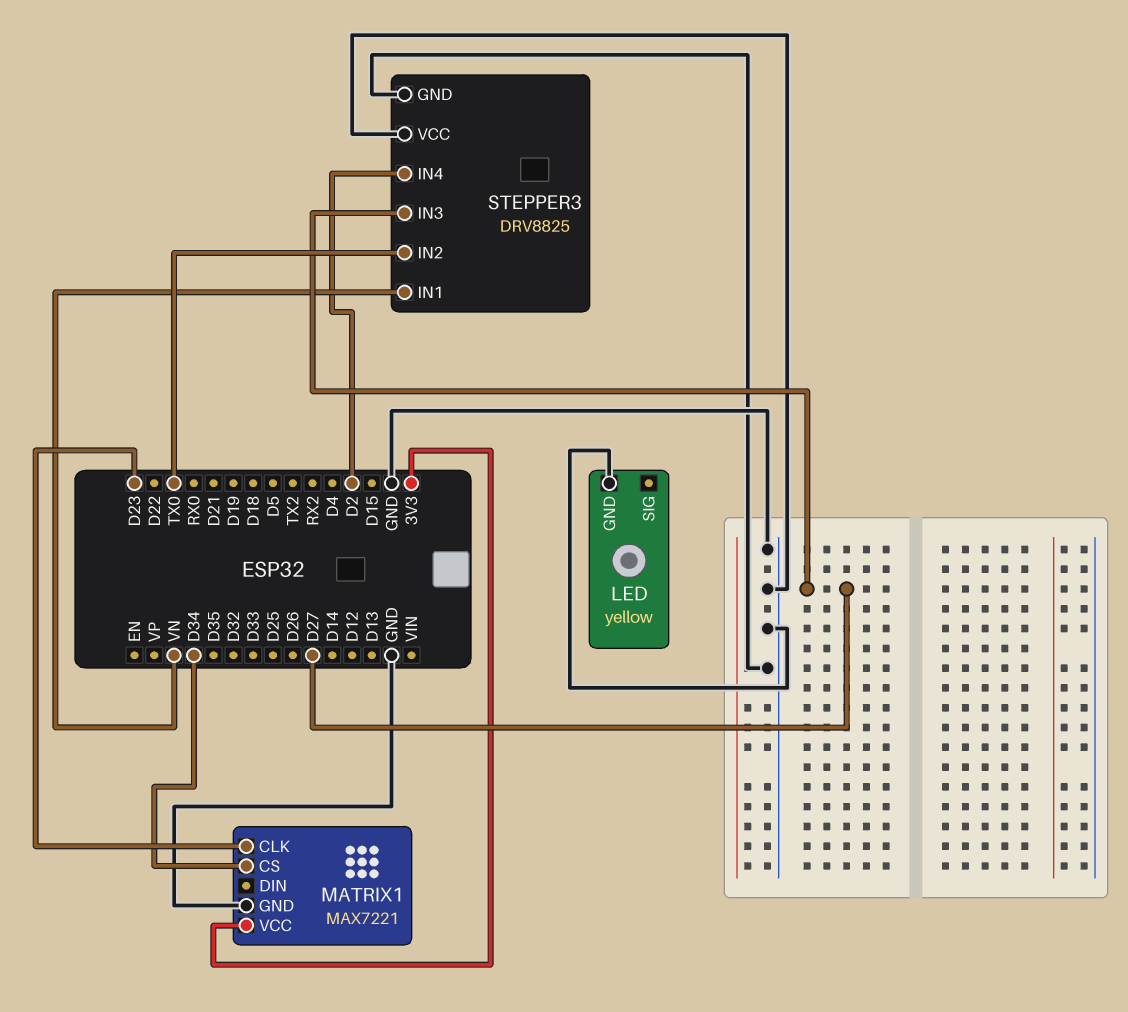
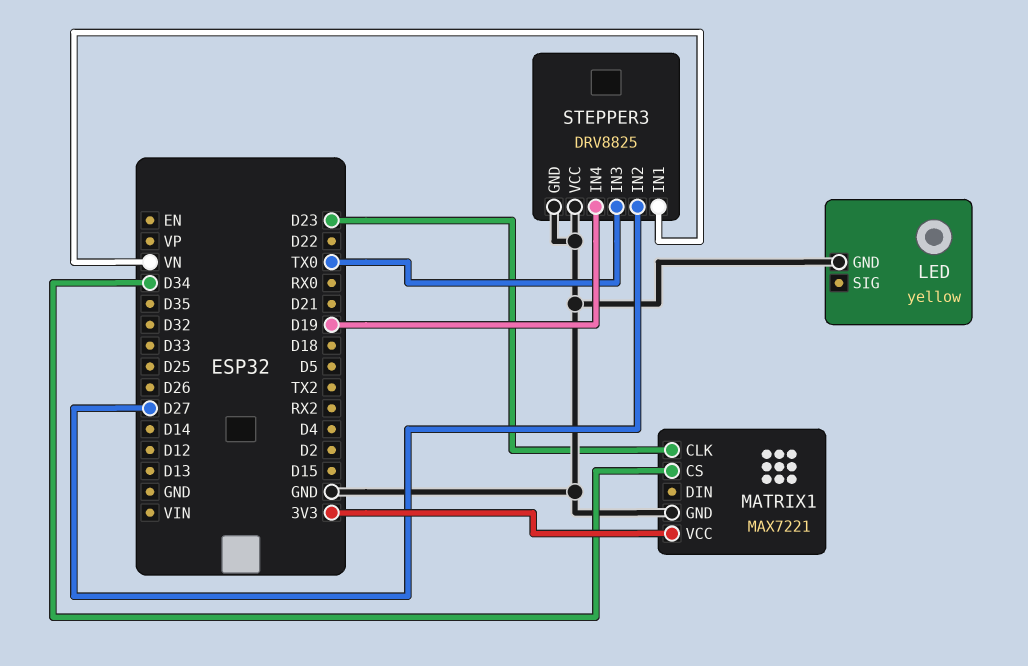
STEPPER3 pin IN2: TX0 -> D27
STEPPER3 pin IN3: D27 -> TX0
STEPPER3 pin IN4: D2 -> D19

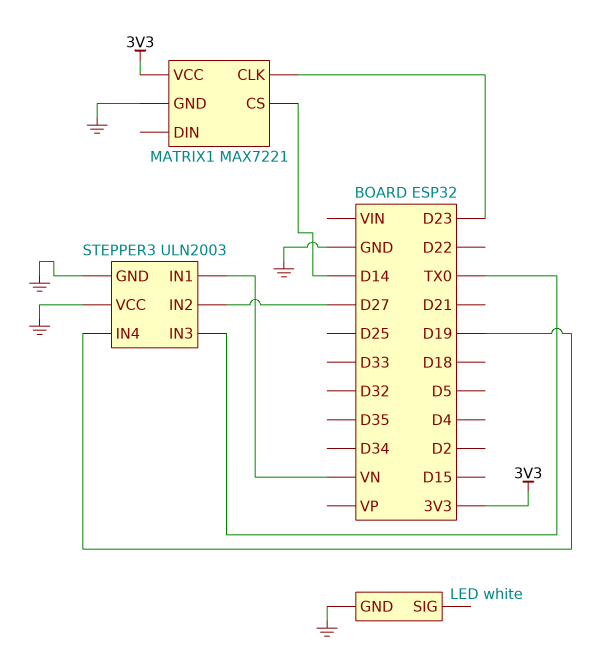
LED: yellow -> white
MATRIX1 pin CS: D34 -> D14
STEPPER3: DRV8825 -> ULN2003

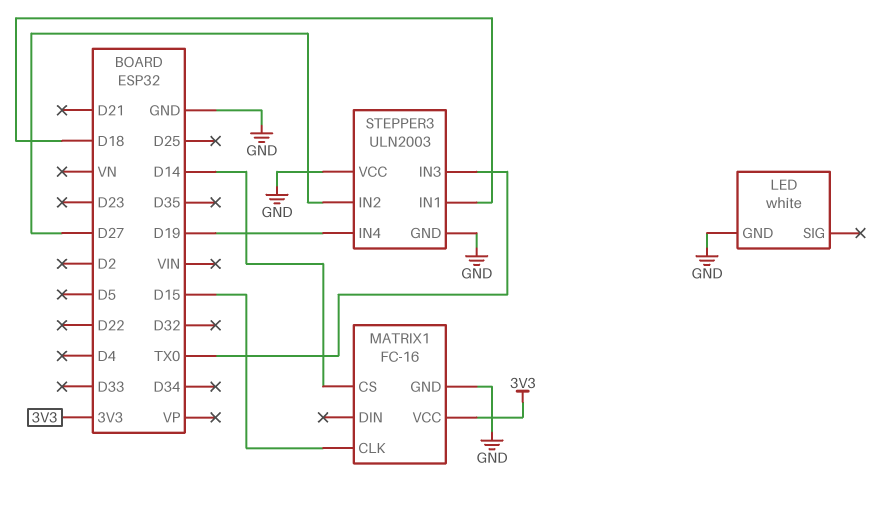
MATRIX1: MAX7221 -> FC-16
MATRIX1 pin CLK: D23 -> D15
STEPPER3 pin IN1: VN -> D18

